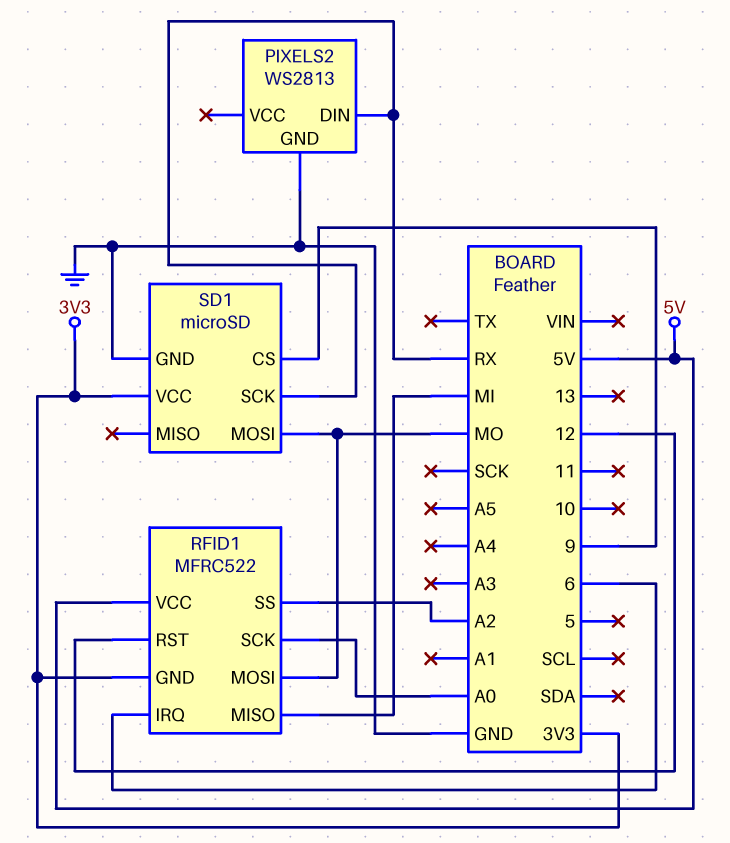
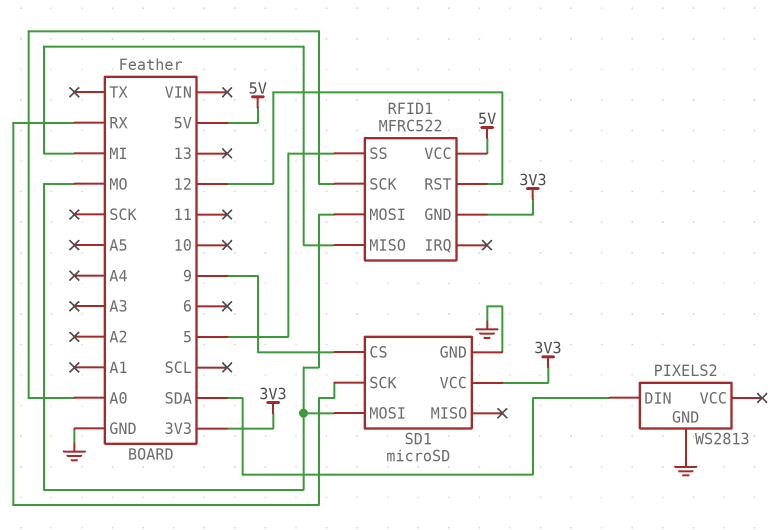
PIXELS2 pin DIN: RX -> SDA
RFID1 pin IRQ: 6 -> none
RFID1 pin SS: A2 -> 5

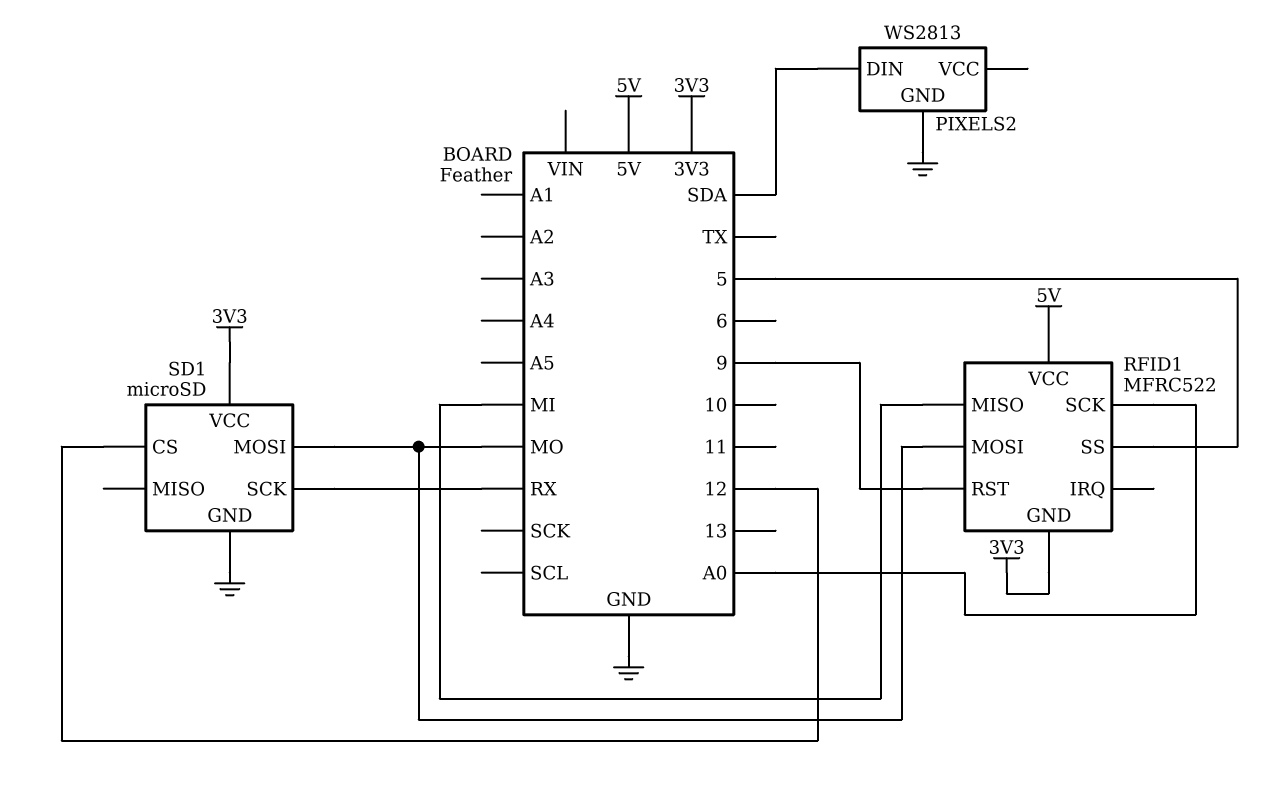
RFID1 pin RST: 12 -> 9
SD1 pin CS: 9 -> 12

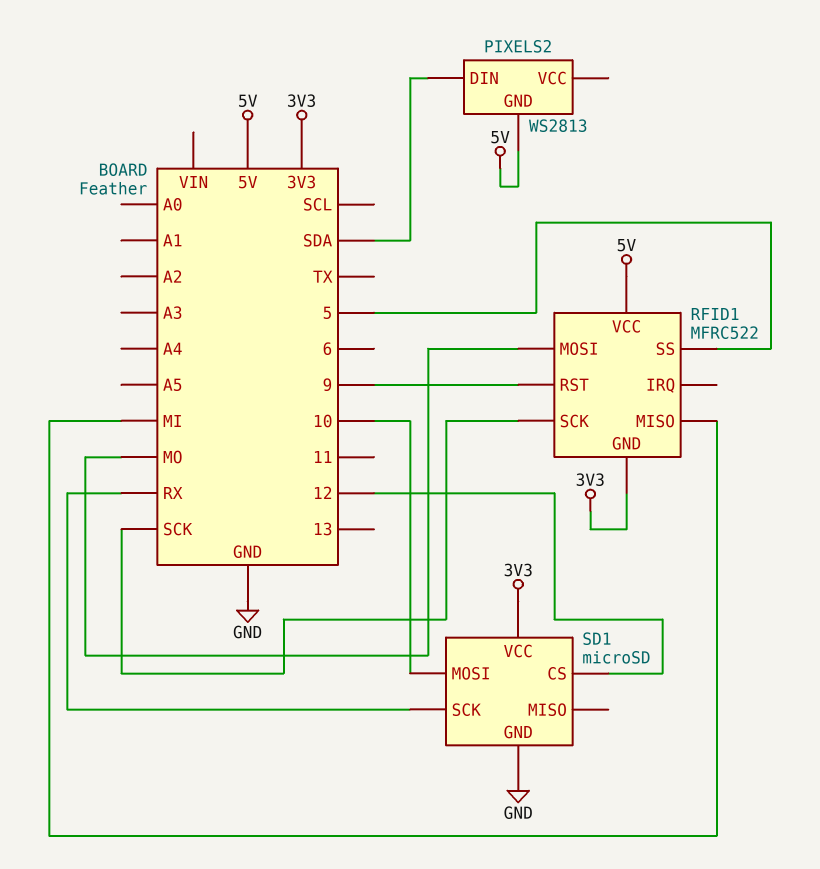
PIXELS2 pin GND: GND -> 5V
RFID1 pin SCK: A0 -> SCK
SD1 pin MOSI: MO -> 10

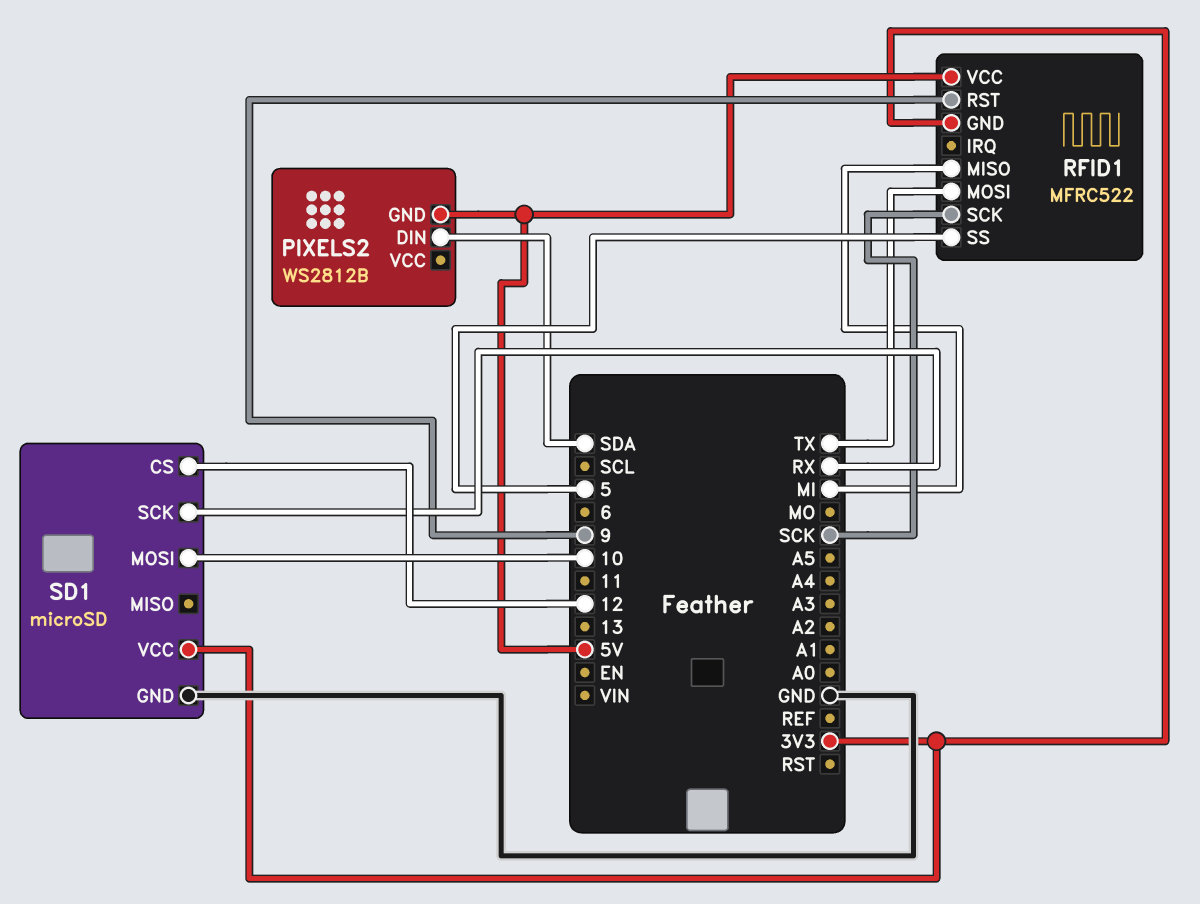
PIXELS2: WS2813 -> WS2812B
RFID1 pin MOSI: MO -> TX

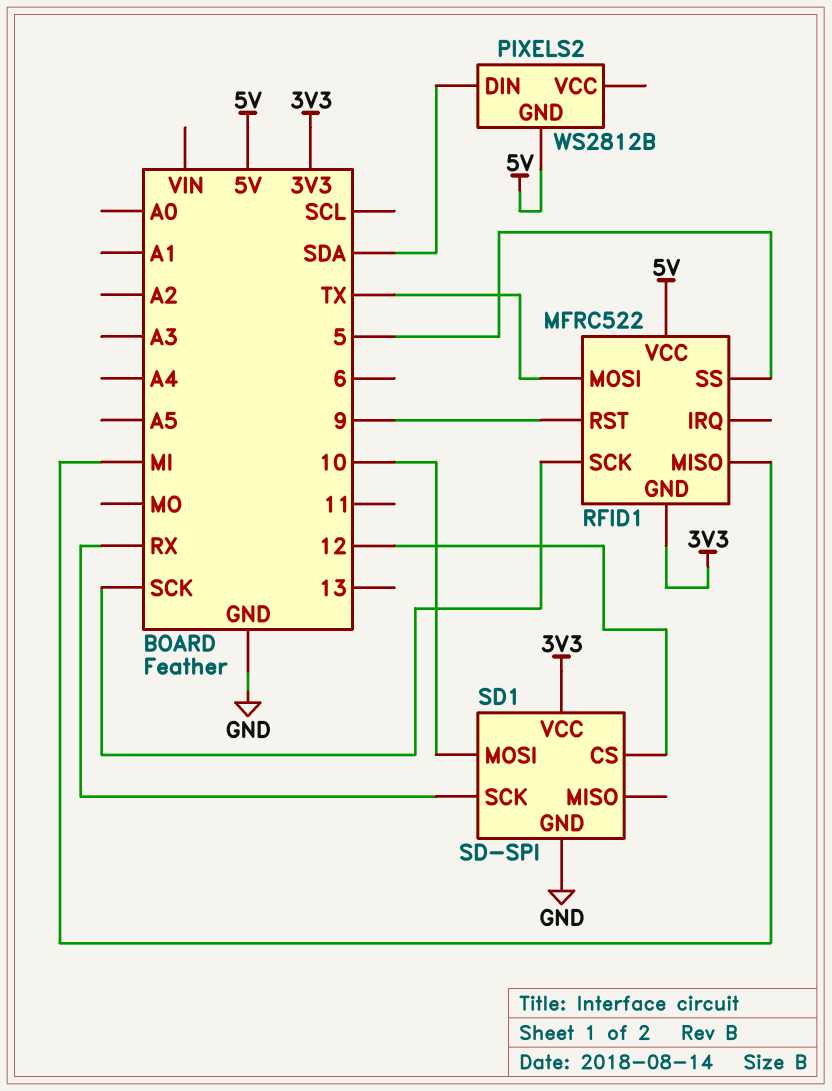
SD1: microSD -> SD-SPI

